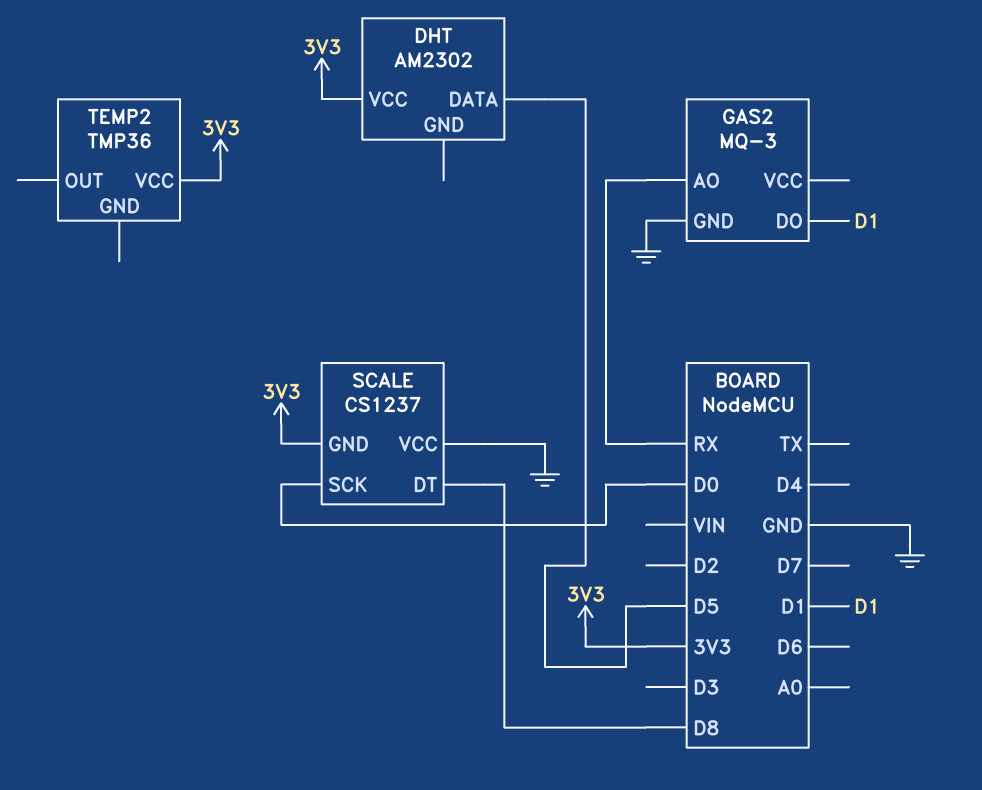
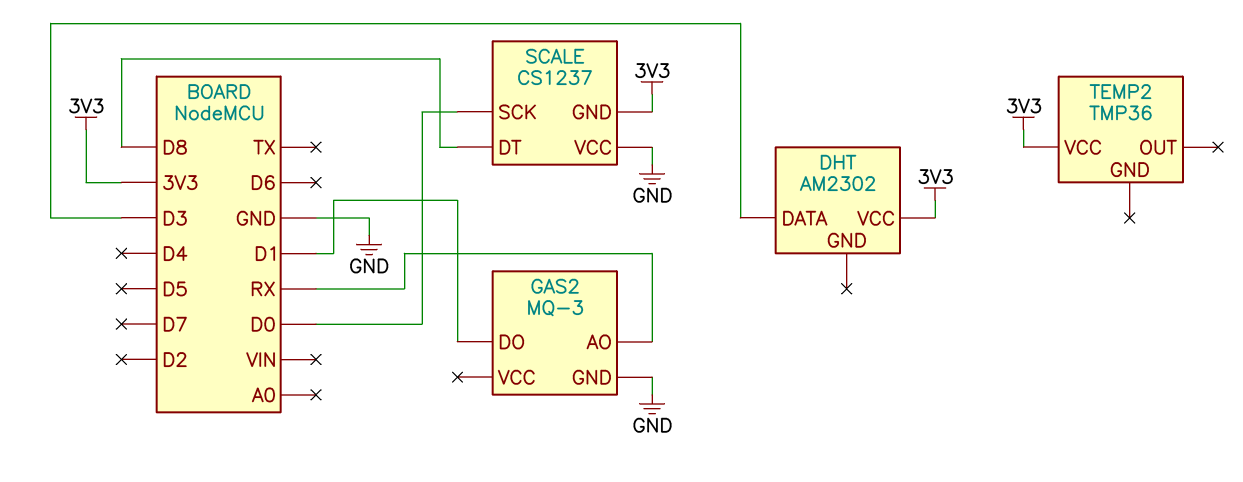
DHT pin DATA: D5 -> D3

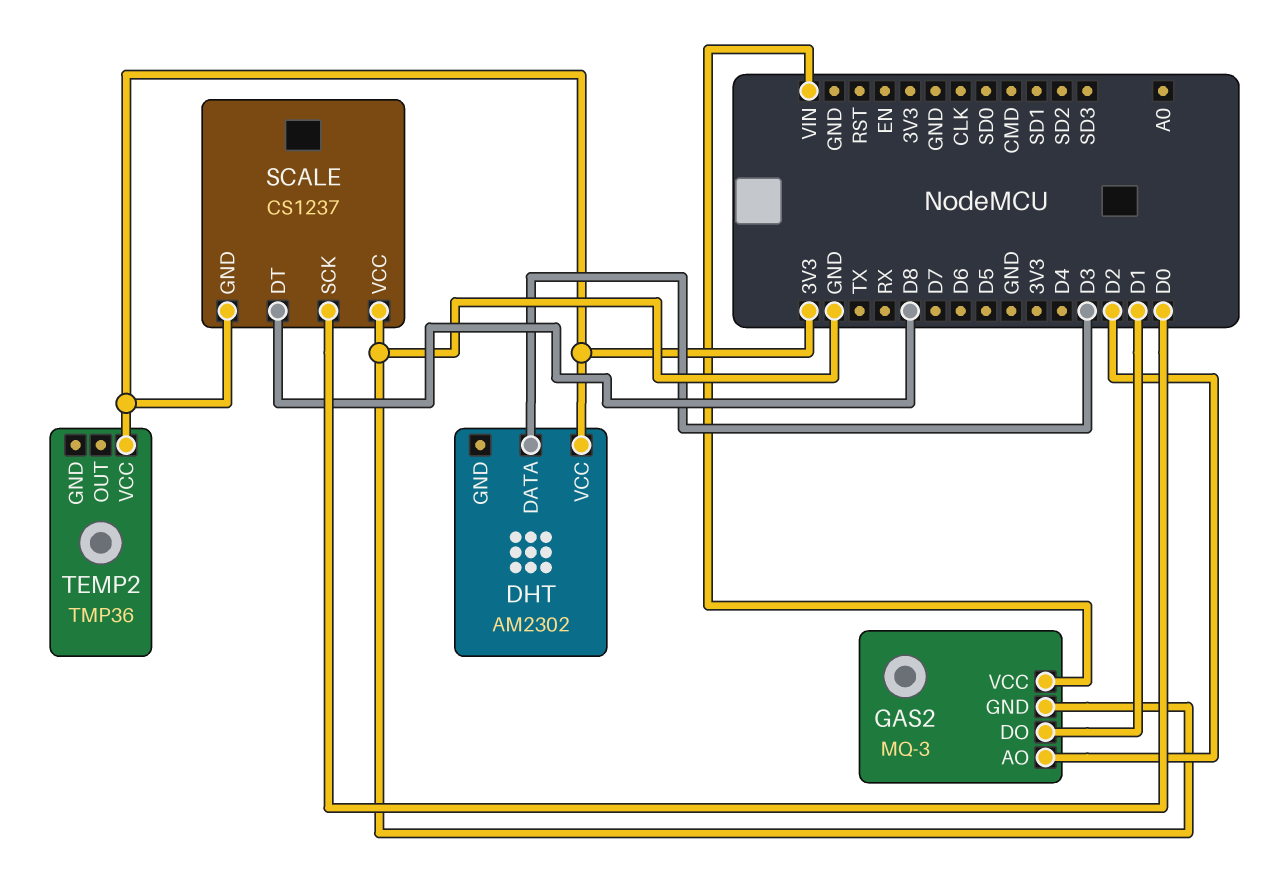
GAS2 pin AO: RX -> D2
GAS2 pin VCC: none -> VIN

